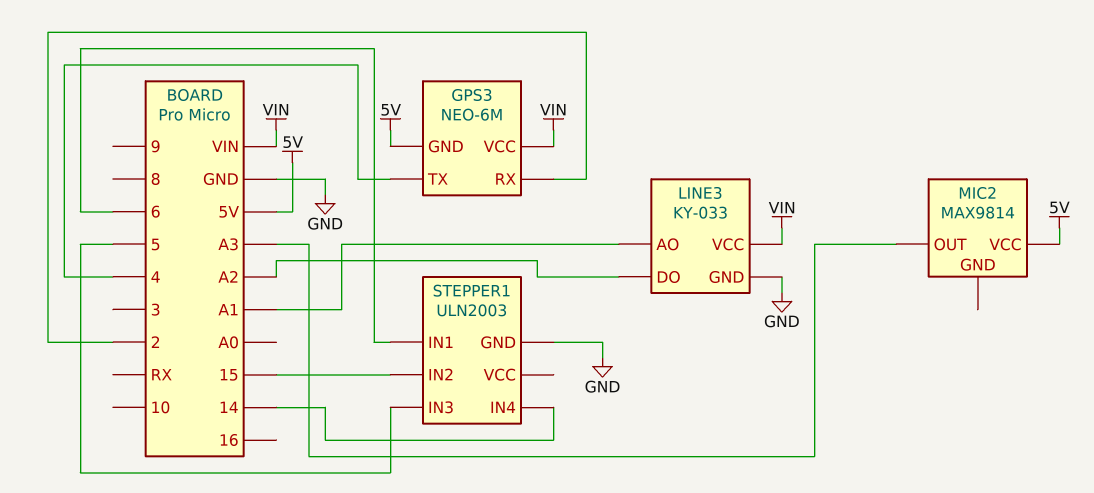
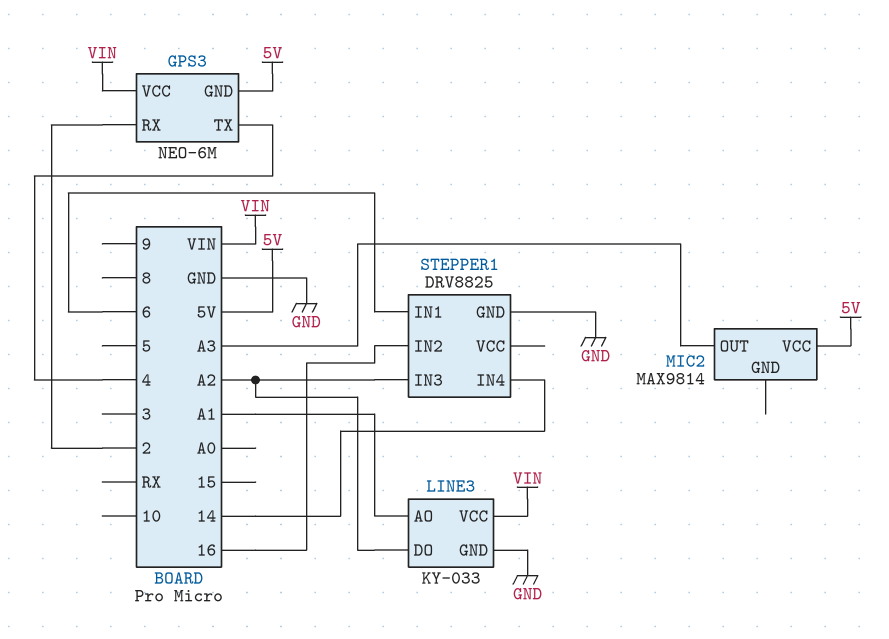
STEPPER1: ULN2003 -> DRV8825
STEPPER1 pin IN2: 15 -> 16
STEPPER1 pin IN3: 5 -> A2

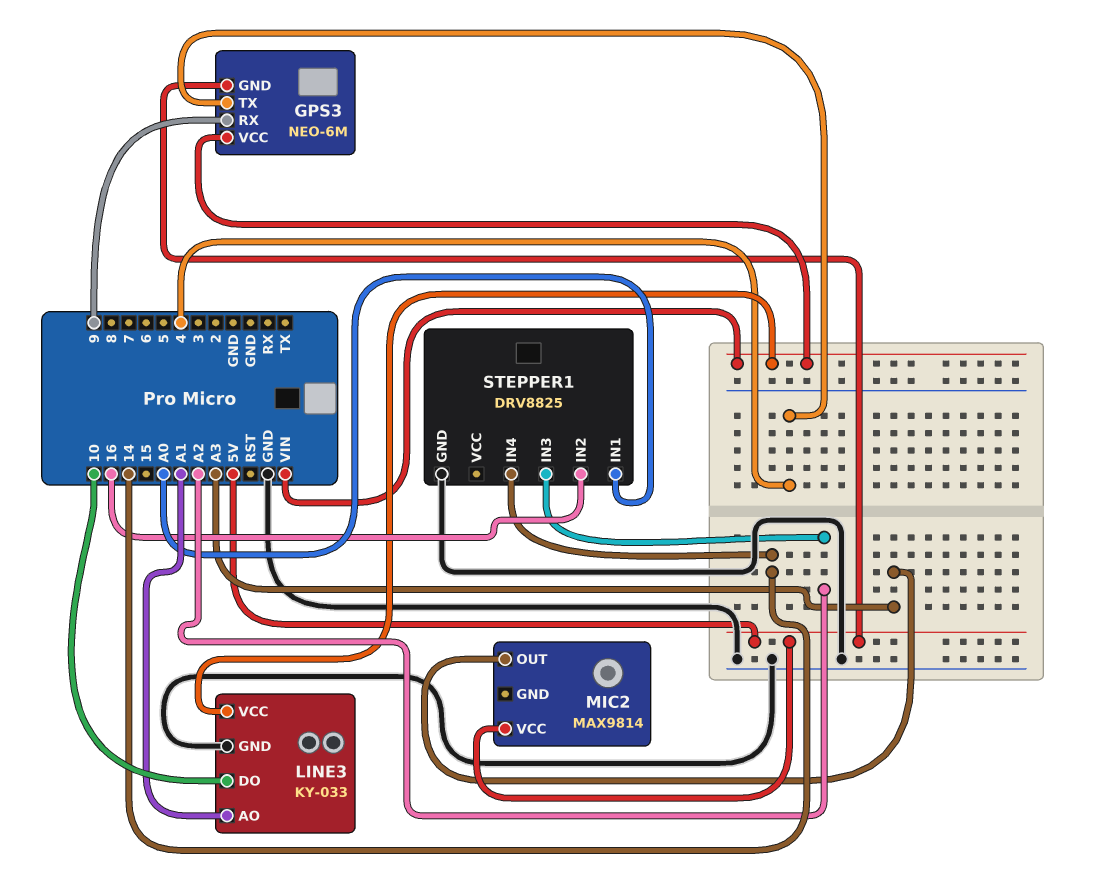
GPS3 pin RX: 2 -> 9
LINE3 pin DO: A2 -> 10
STEPPER1 pin IN1: 6 -> A0

